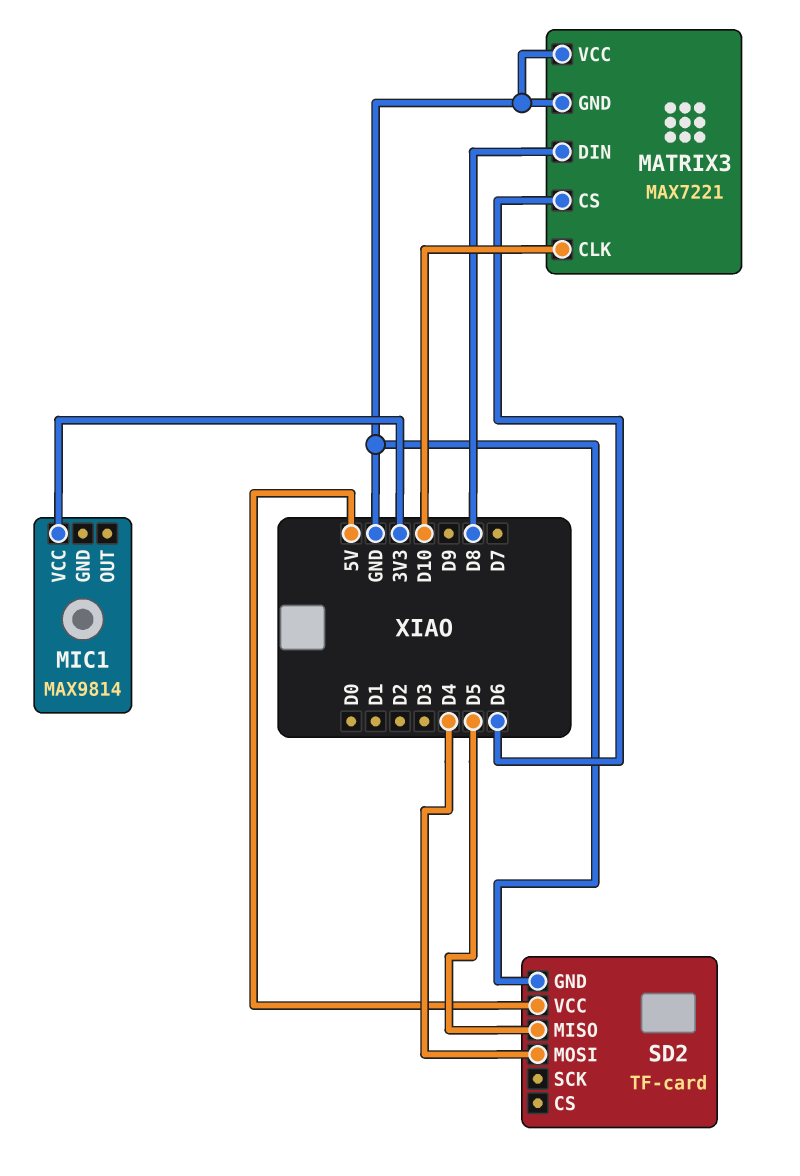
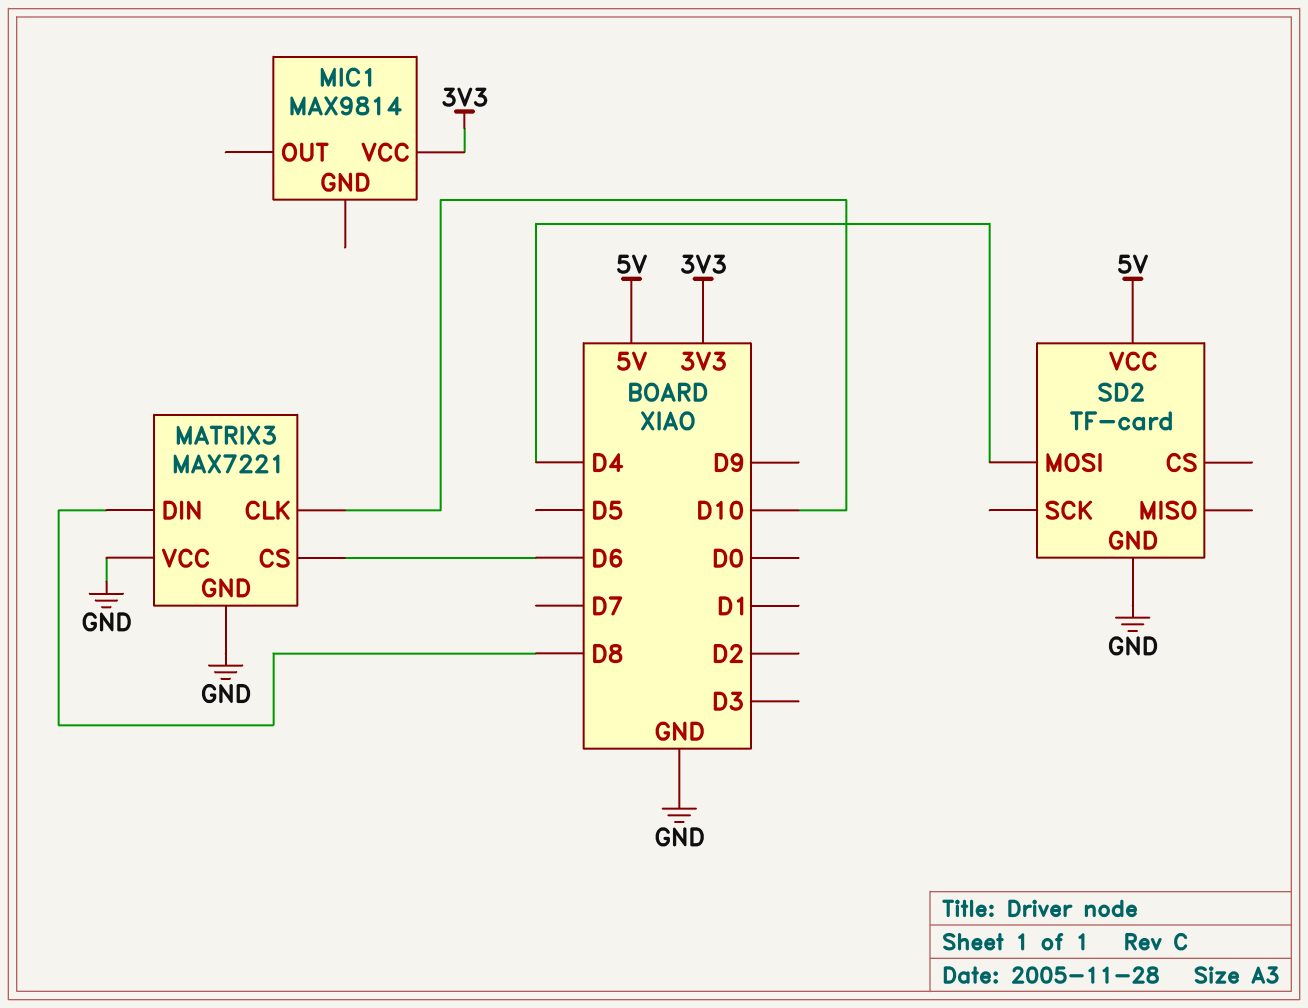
SD2 pin MISO: D5 -> none

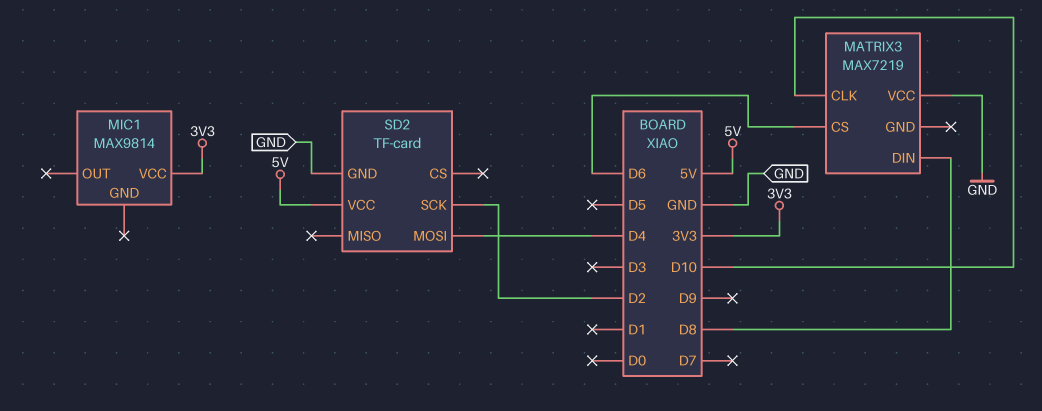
MATRIX3: MAX7221 -> MAX7219
MATRIX3 pin GND: GND -> none
SD2 pin SCK: none -> D2

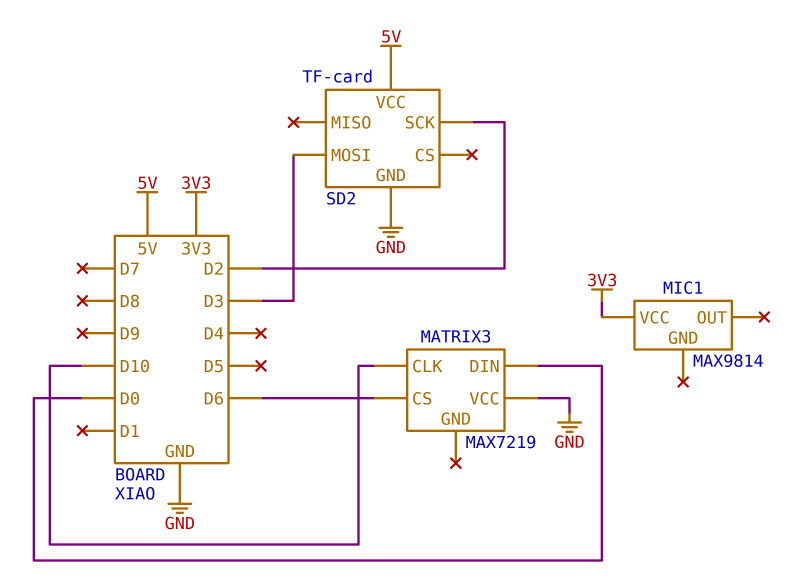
MATRIX3 pin DIN: D8 -> D0
SD2 pin MOSI: D4 -> D3

